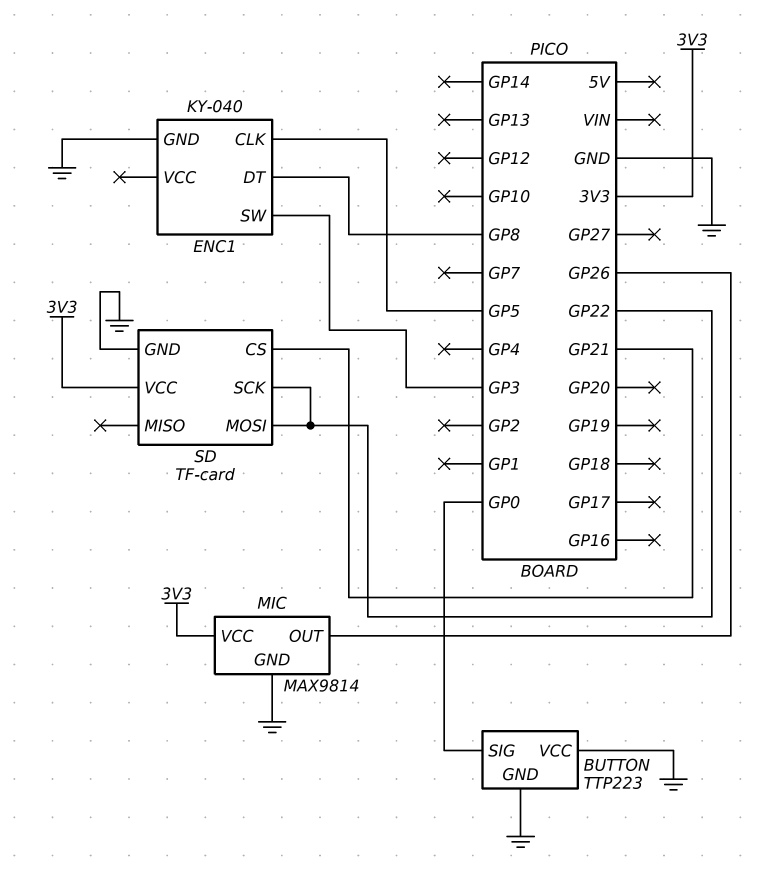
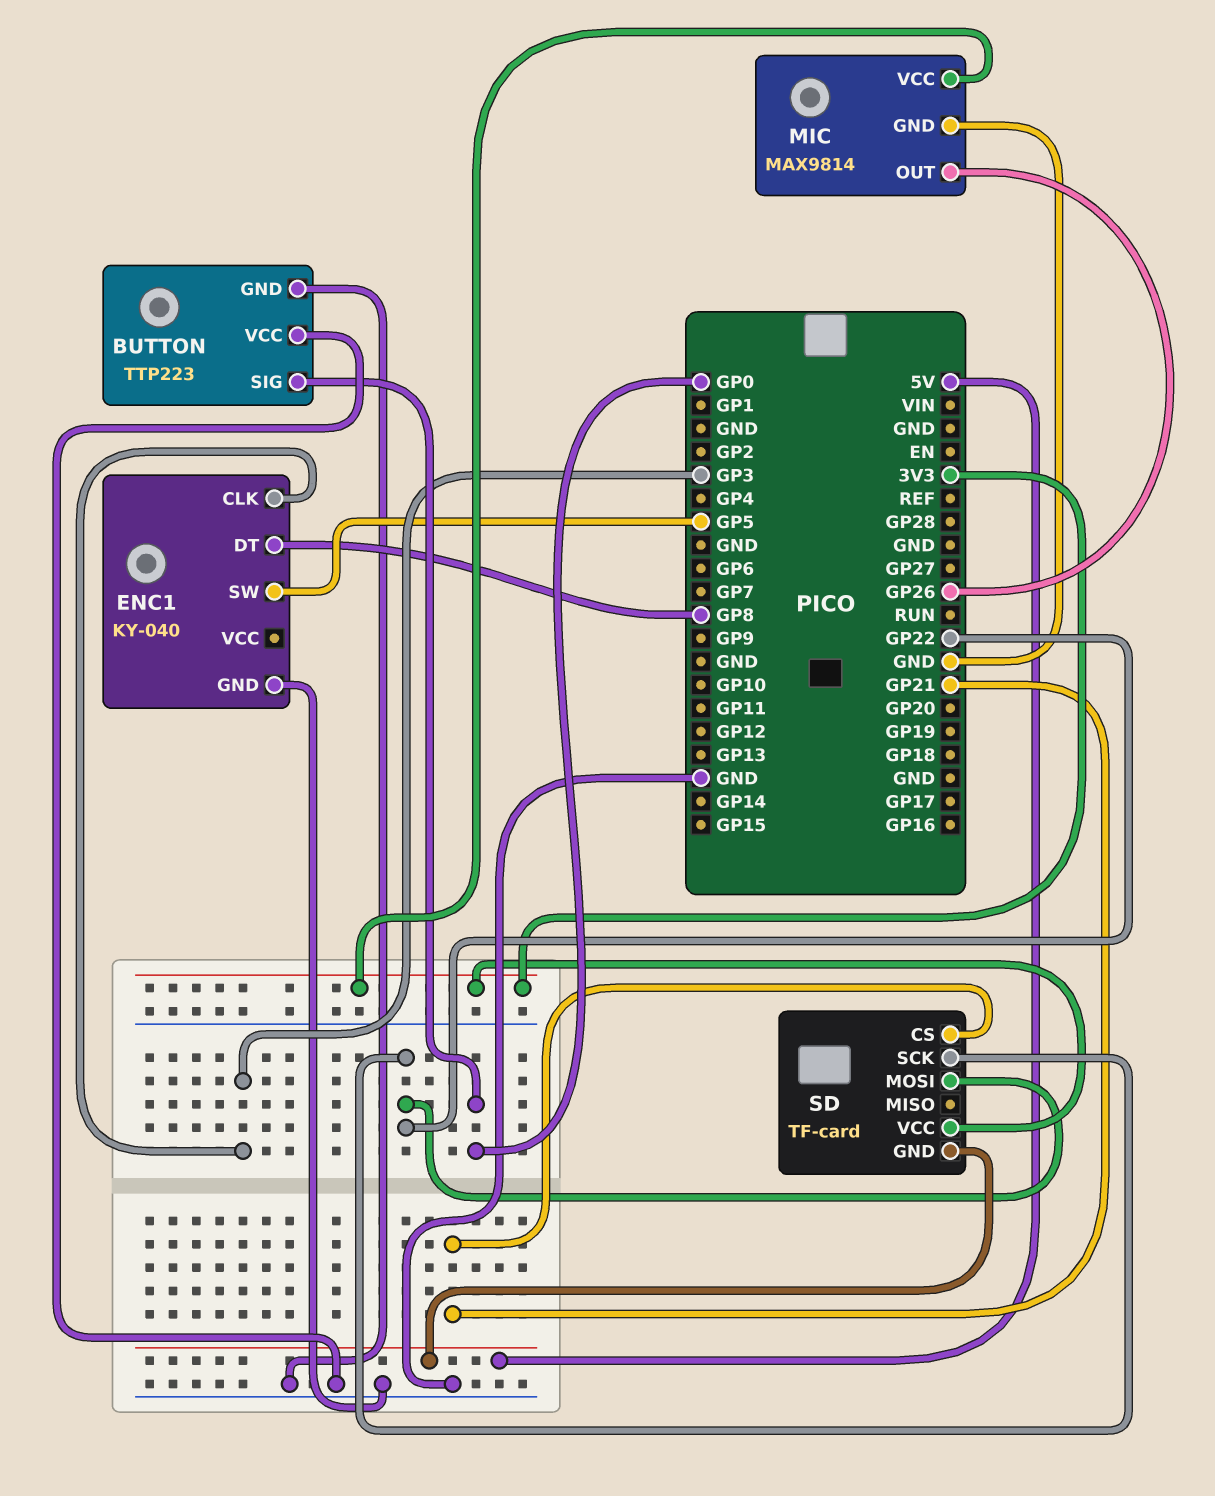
ENC1 pin CLK: GP5 -> GP3
ENC1 pin SW: GP3 -> GP5
SD pin GND: GND -> 5V

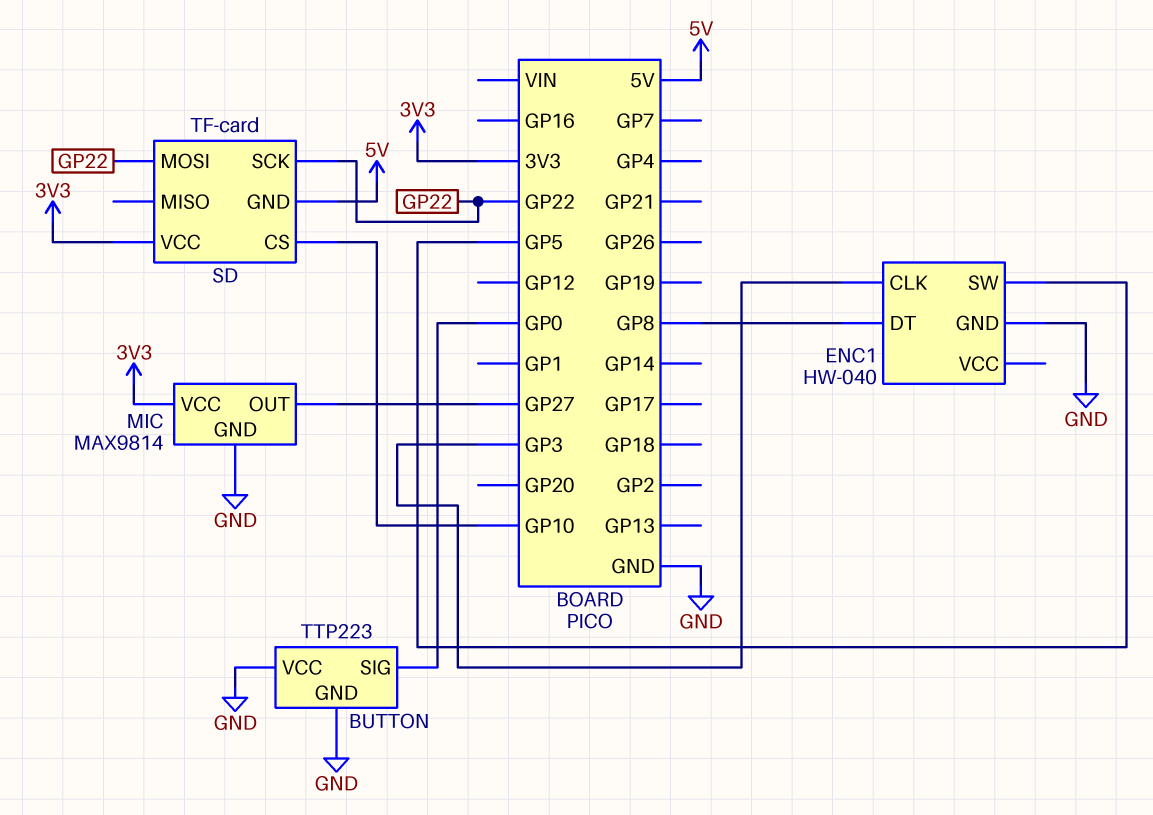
ENC1: KY-040 -> HW-040
MIC pin OUT: GP26 -> GP27
SD pin CS: GP21 -> GP10

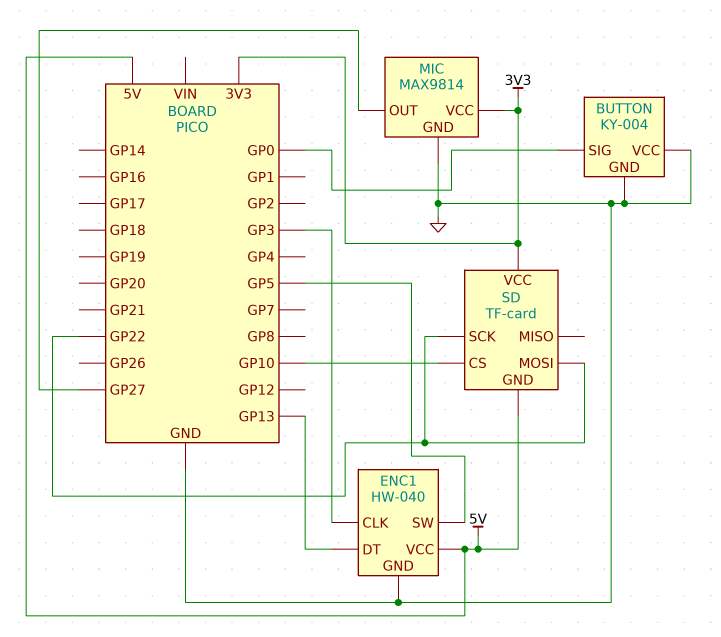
BUTTON: TTP223 -> KY-004
ENC1 pin DT: GP8 -> GP13
ENC1 pin VCC: none -> 5V

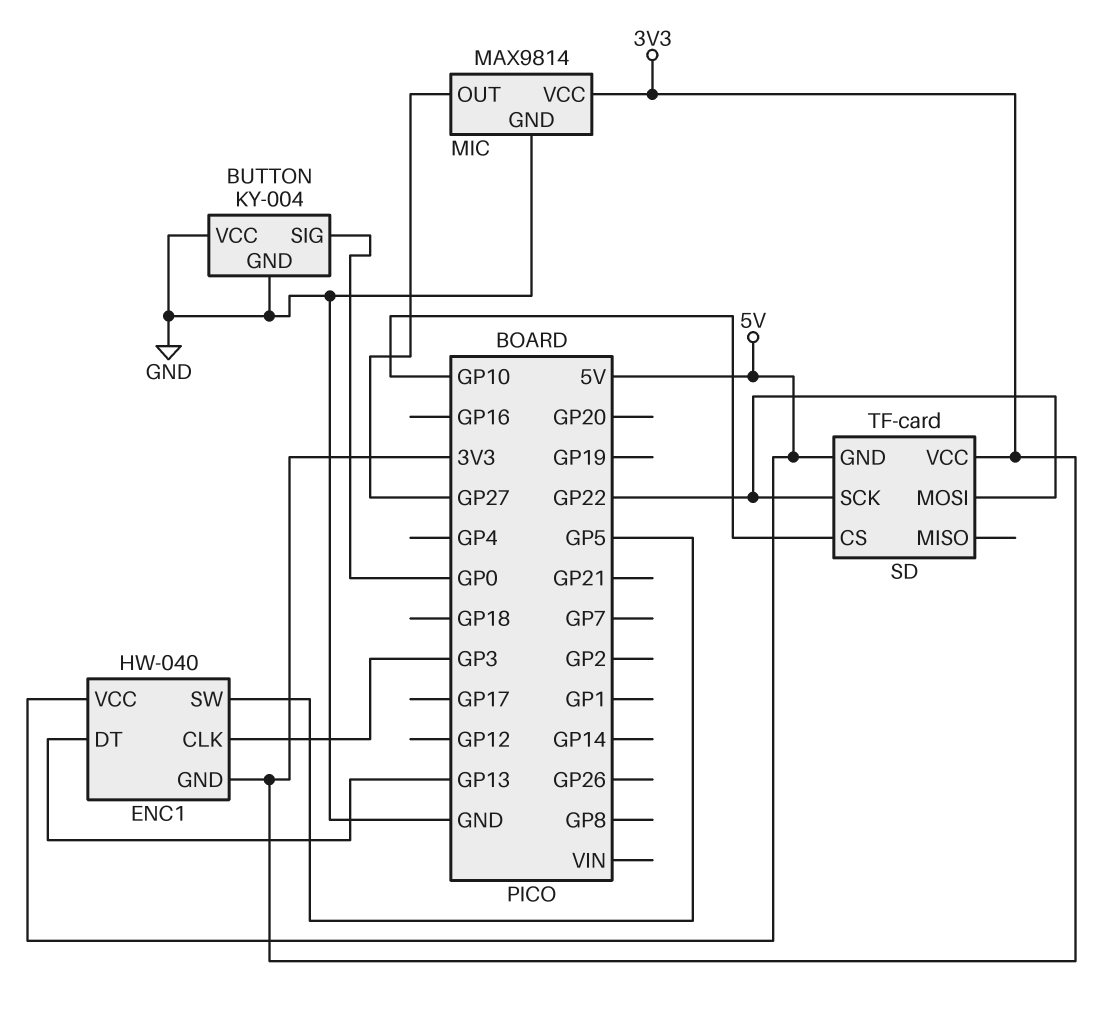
ENC1 pin GND: GND -> 3V3

